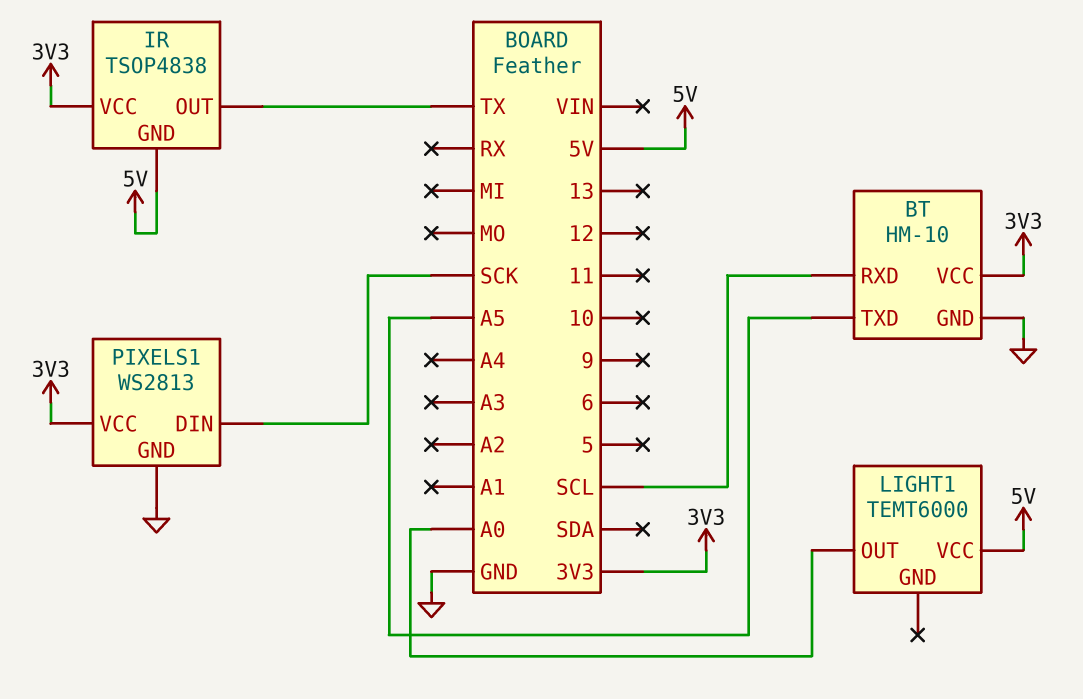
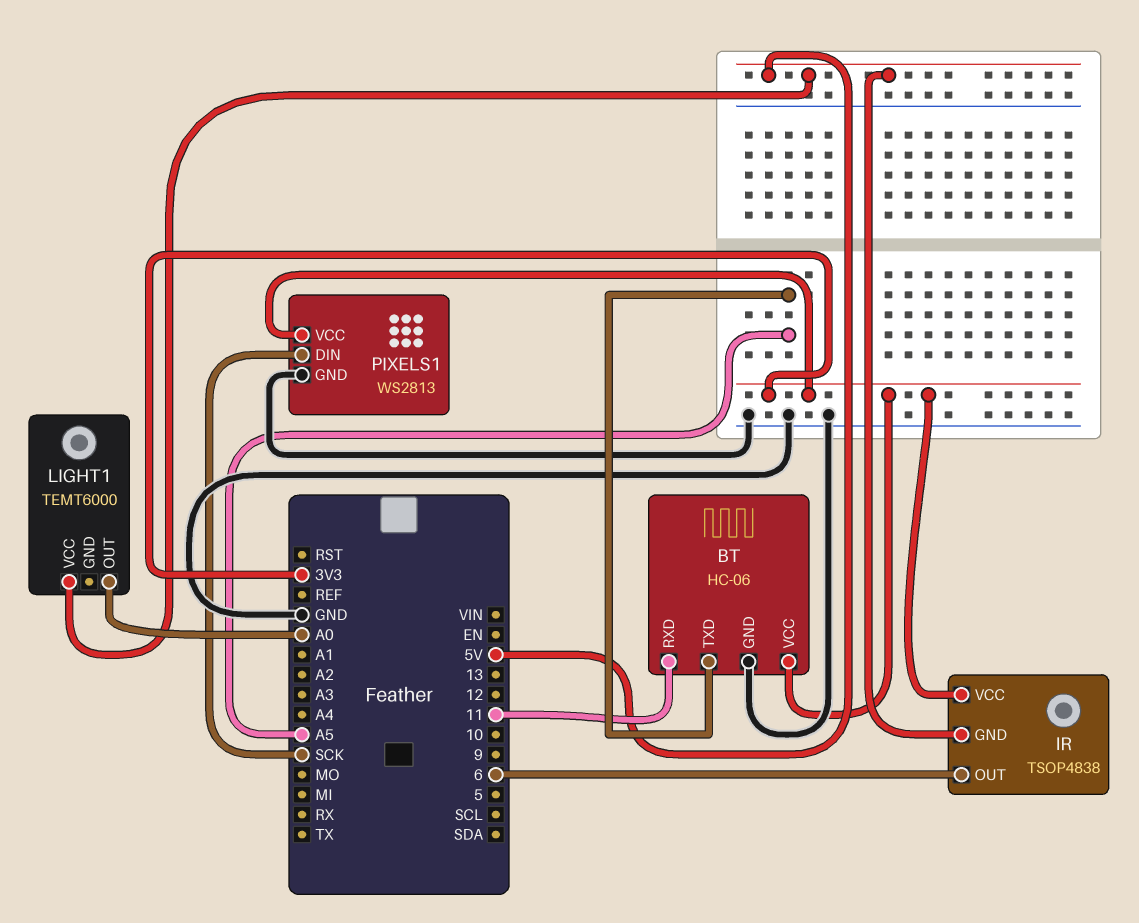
BT: HM-10 -> HC-06
BT pin RXD: SCL -> 11
IR pin OUT: TX -> 6

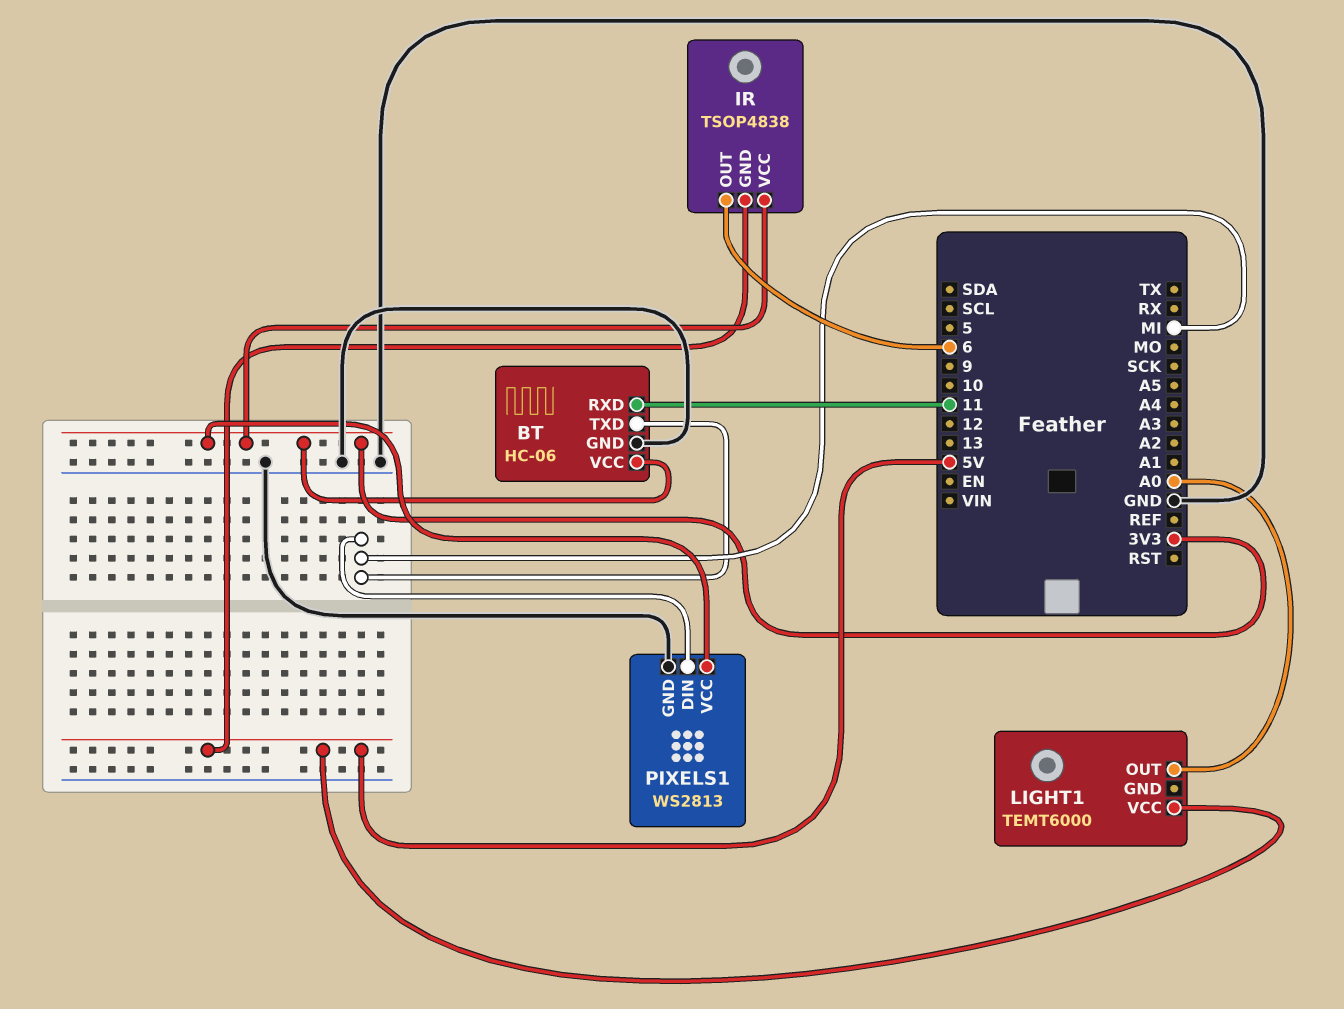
BT pin TXD: A5 -> MI
PIXELS1 pin DIN: SCK -> MI

